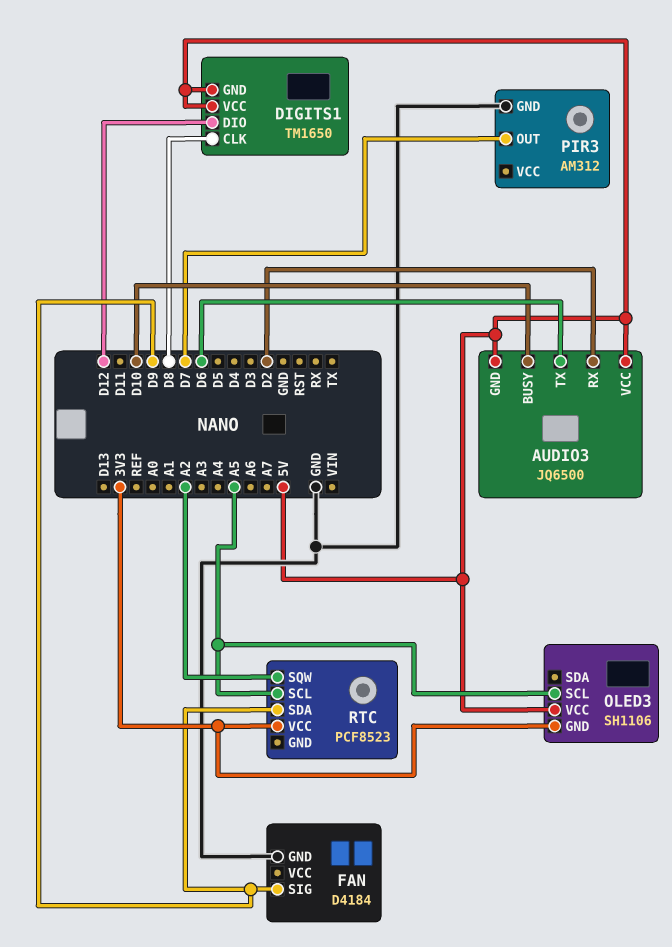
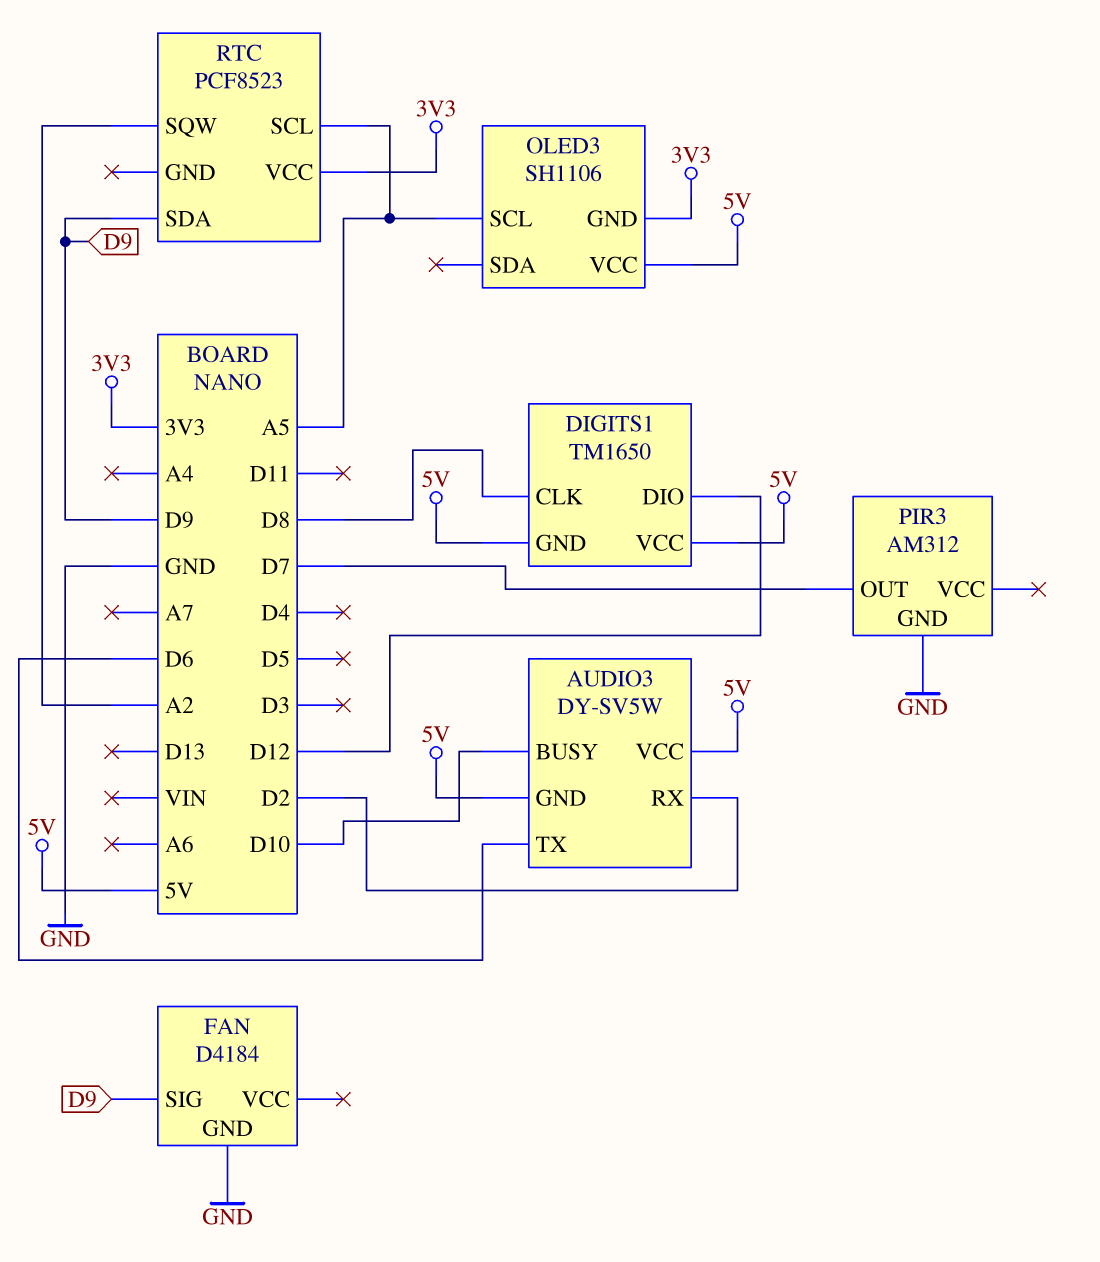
AUDIO3: JQ6500 -> DY-SV5W

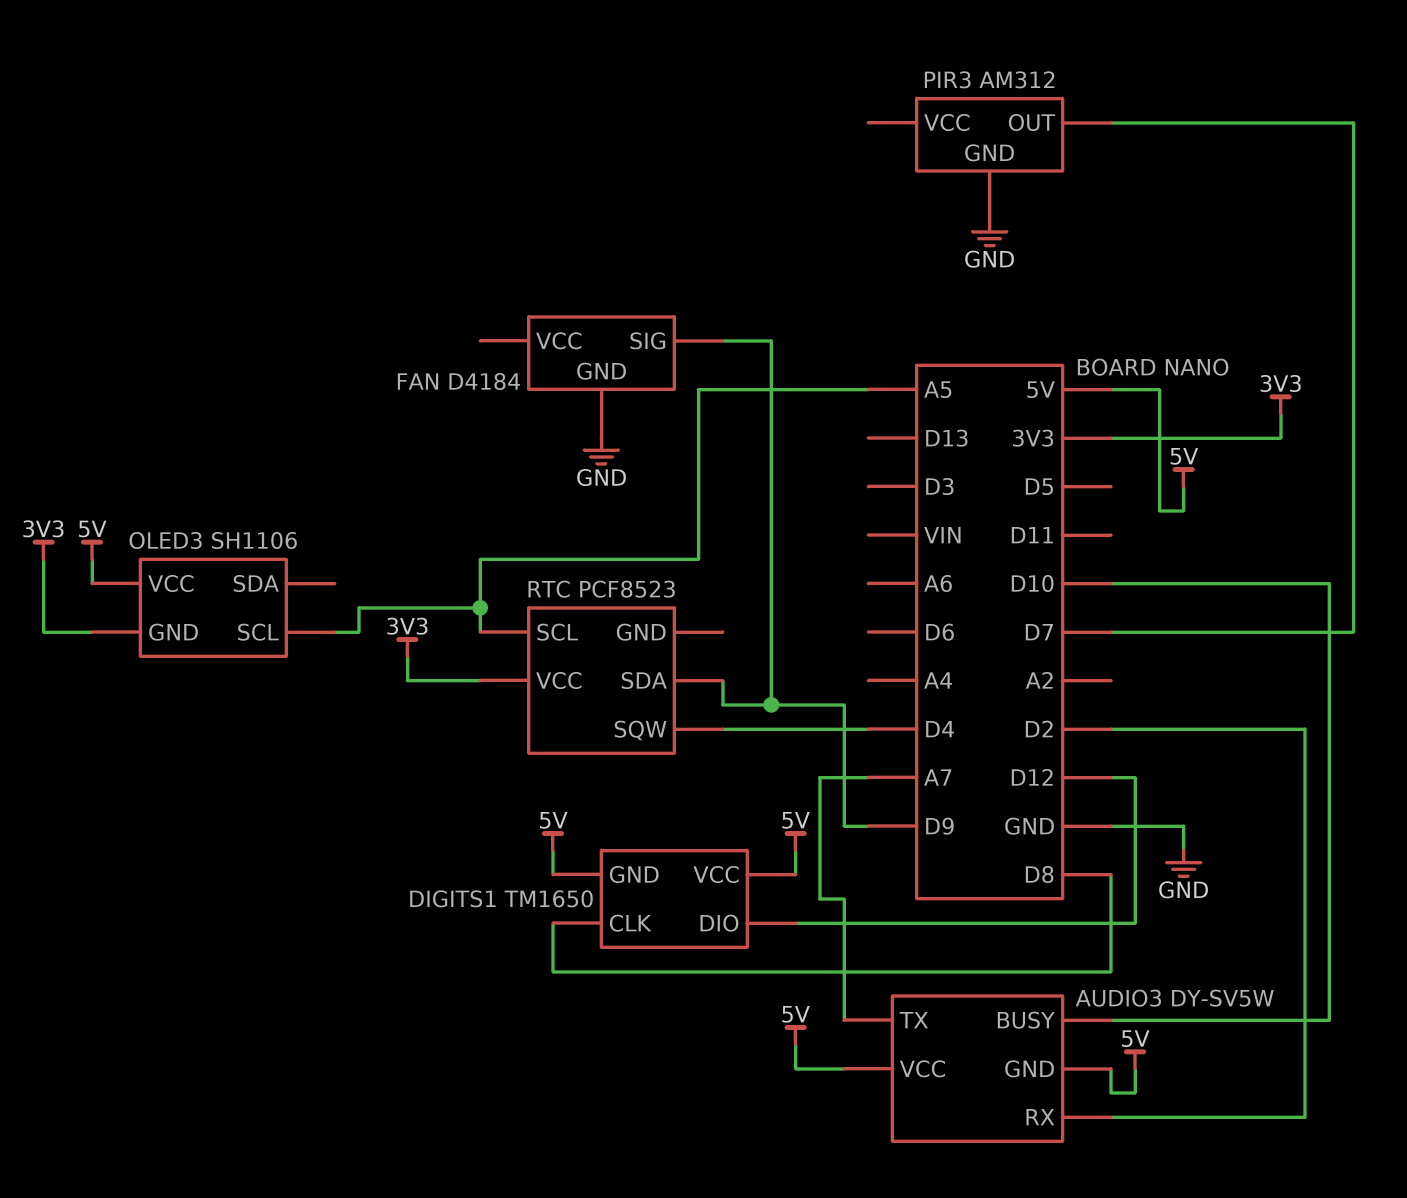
AUDIO3 pin TX: D6 -> A7
RTC pin SQW: A2 -> D4

